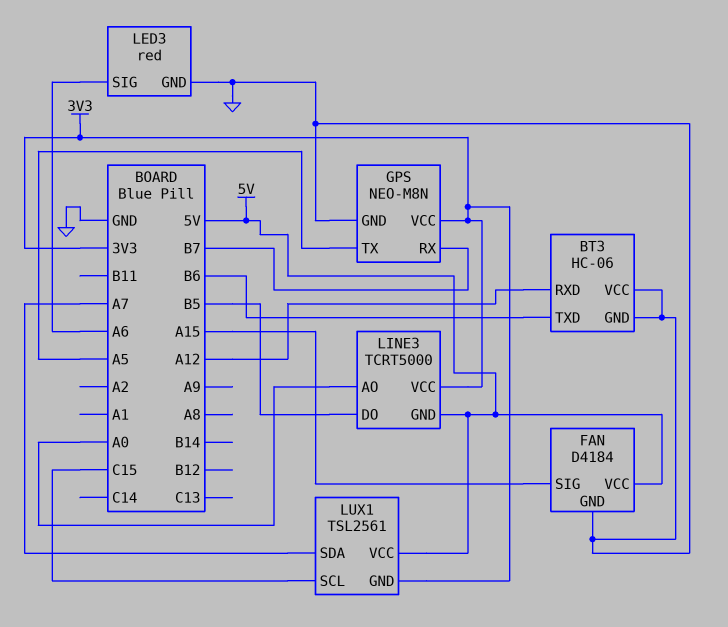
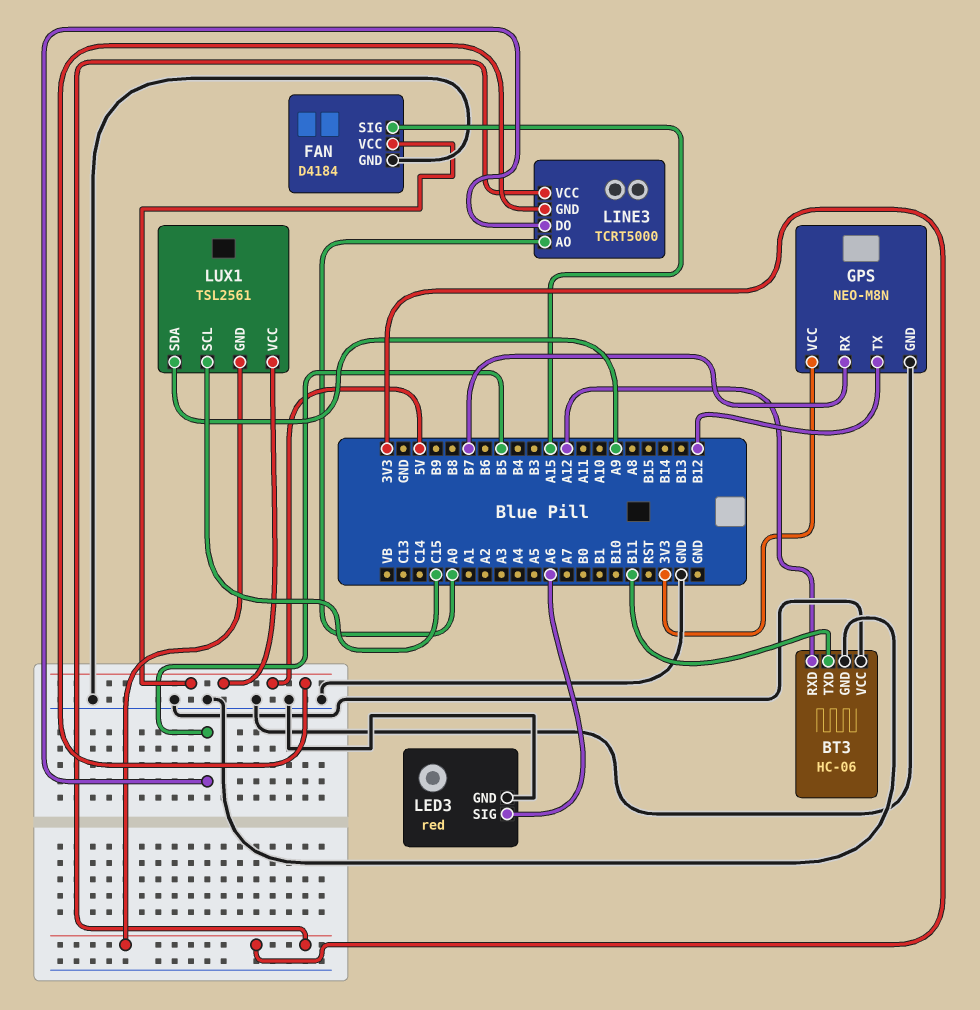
BT3 pin TXD: B6 -> B11
GPS pin TX: A5 -> B12
LUX1 pin SDA: A7 -> A9

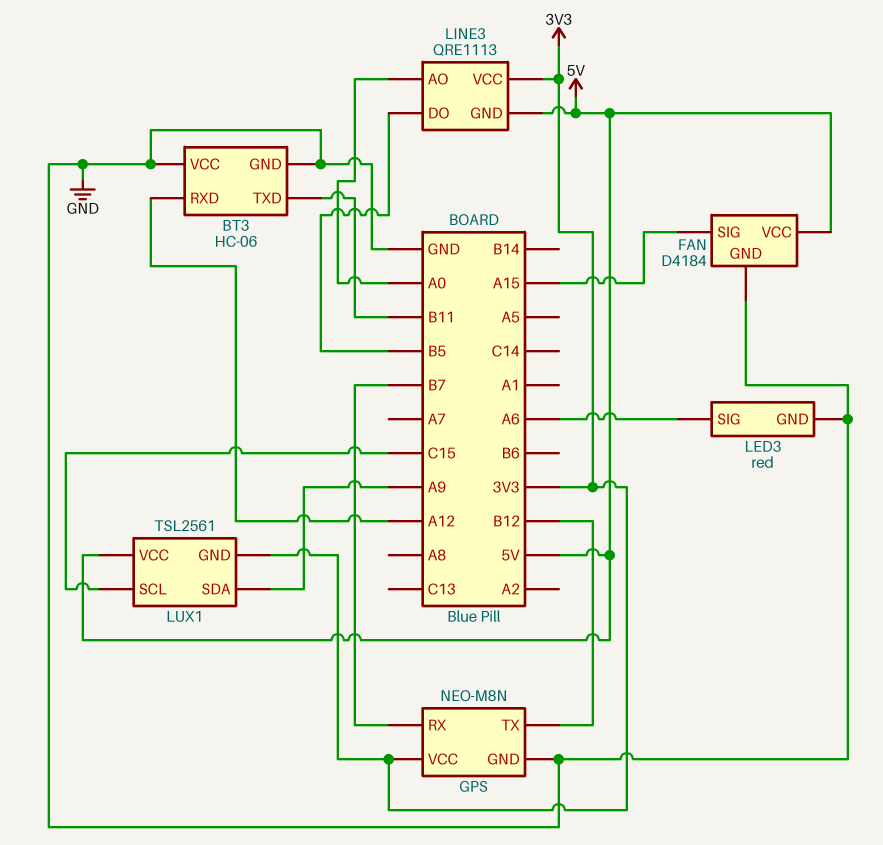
LINE3: TCRT5000 -> QRE1113

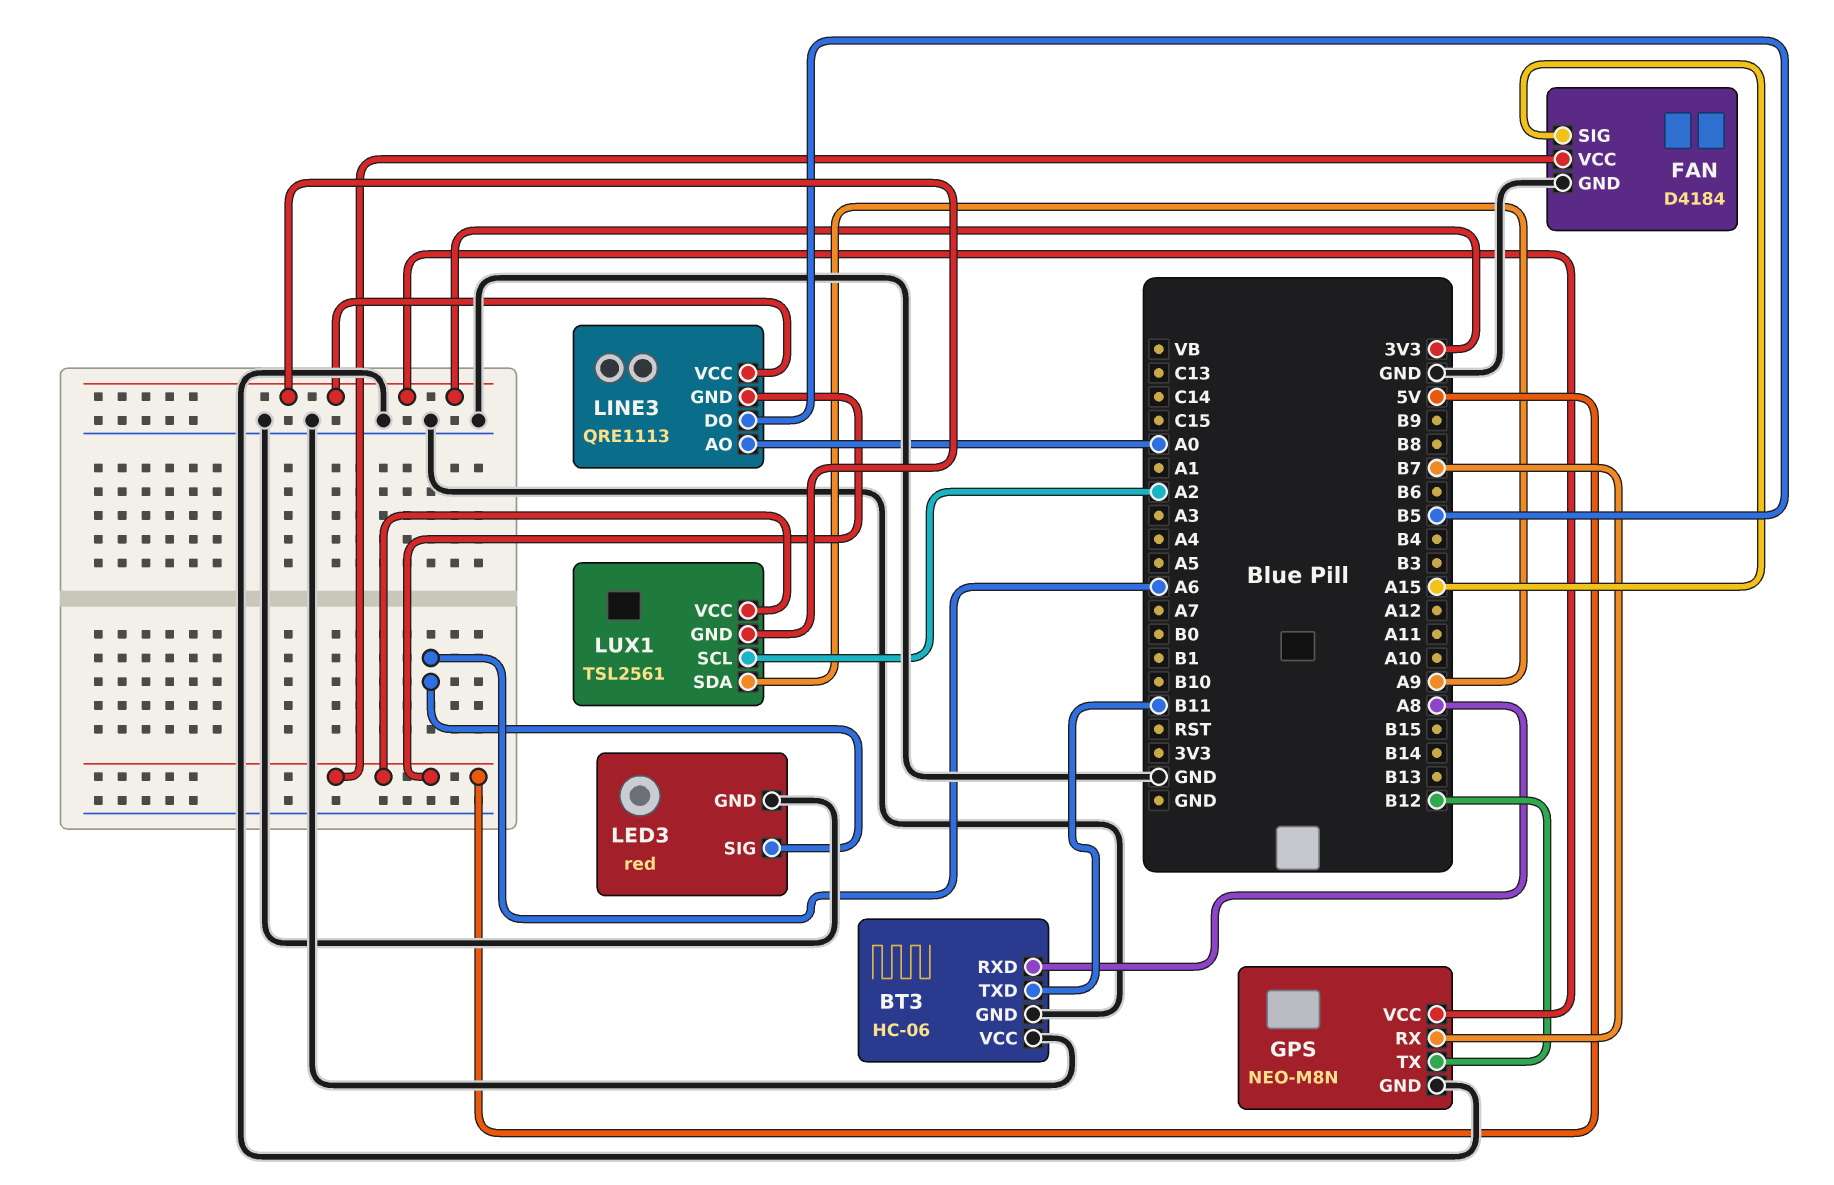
BT3 pin RXD: A12 -> A8
LUX1 pin SCL: C15 -> A2

